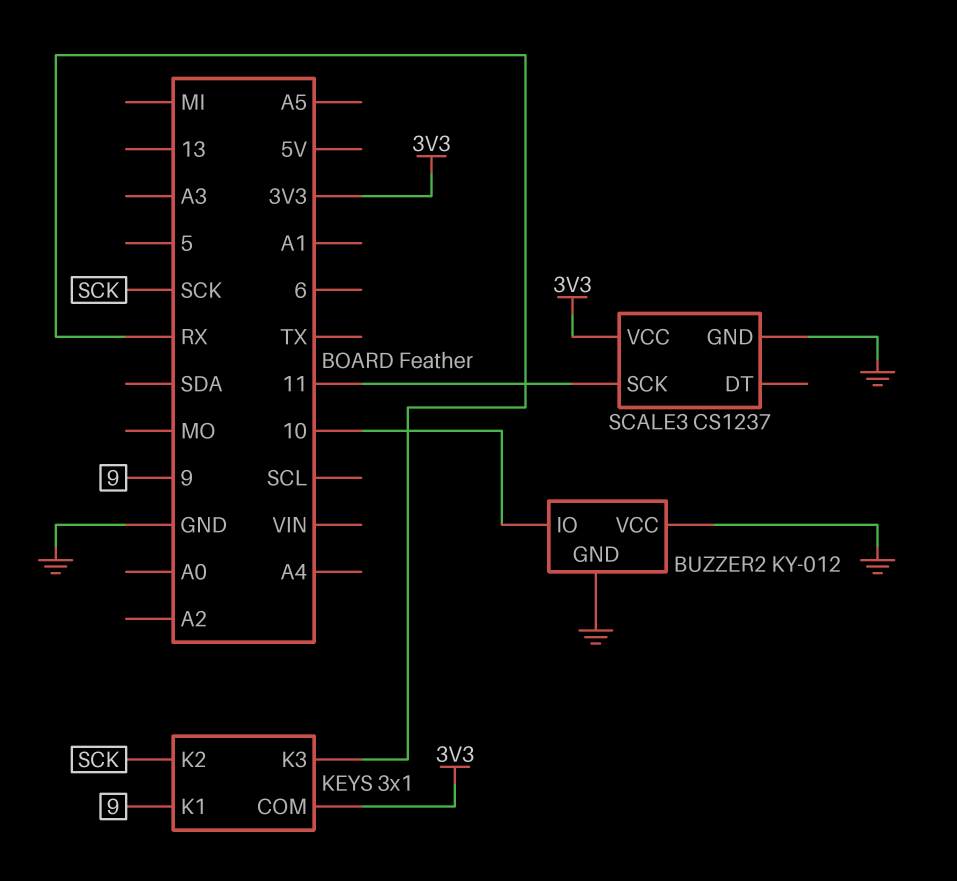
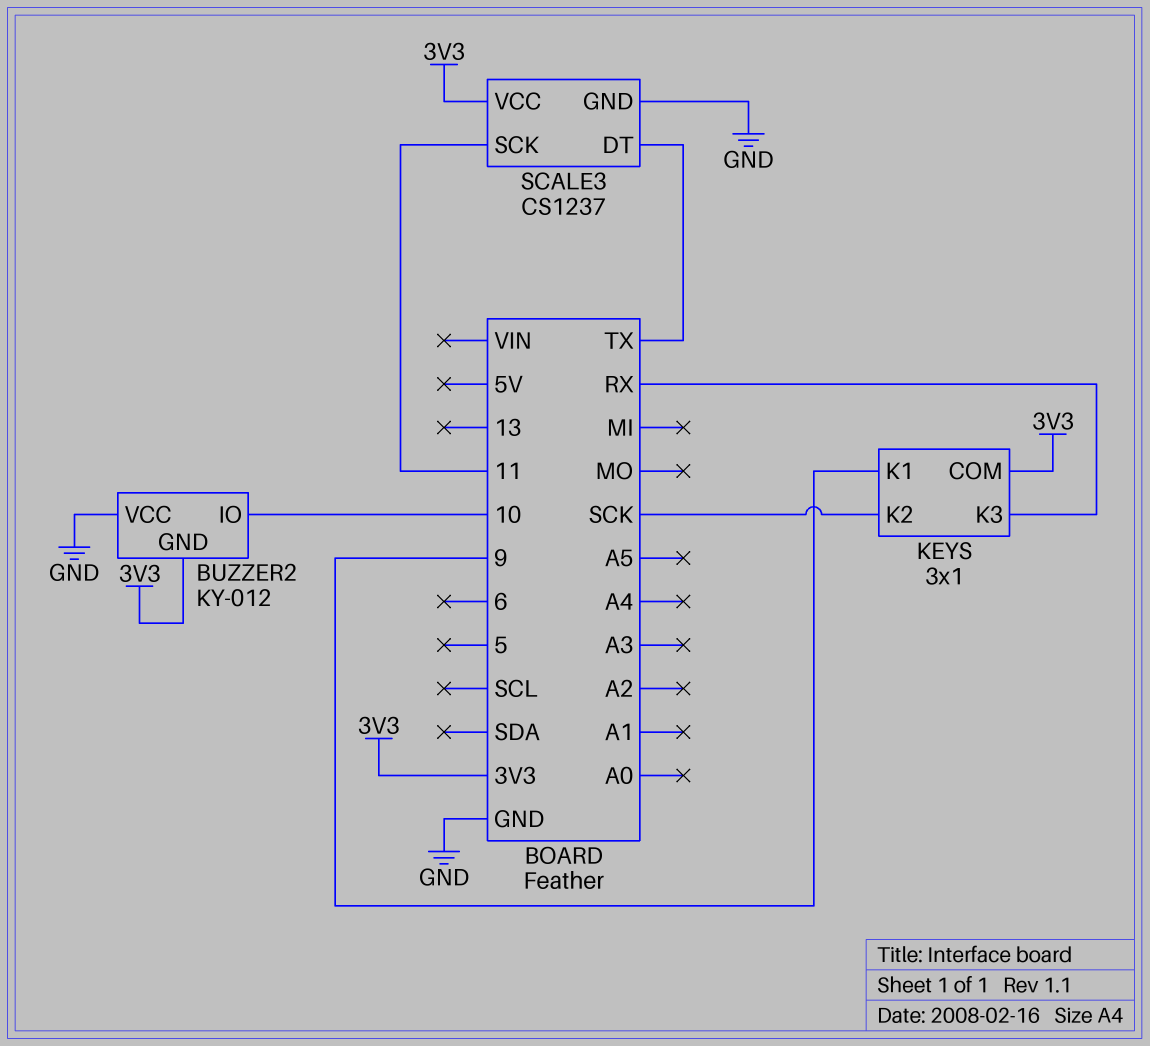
BUZZER2 pin GND: GND -> 3V3
SCALE3 pin DT: none -> TX

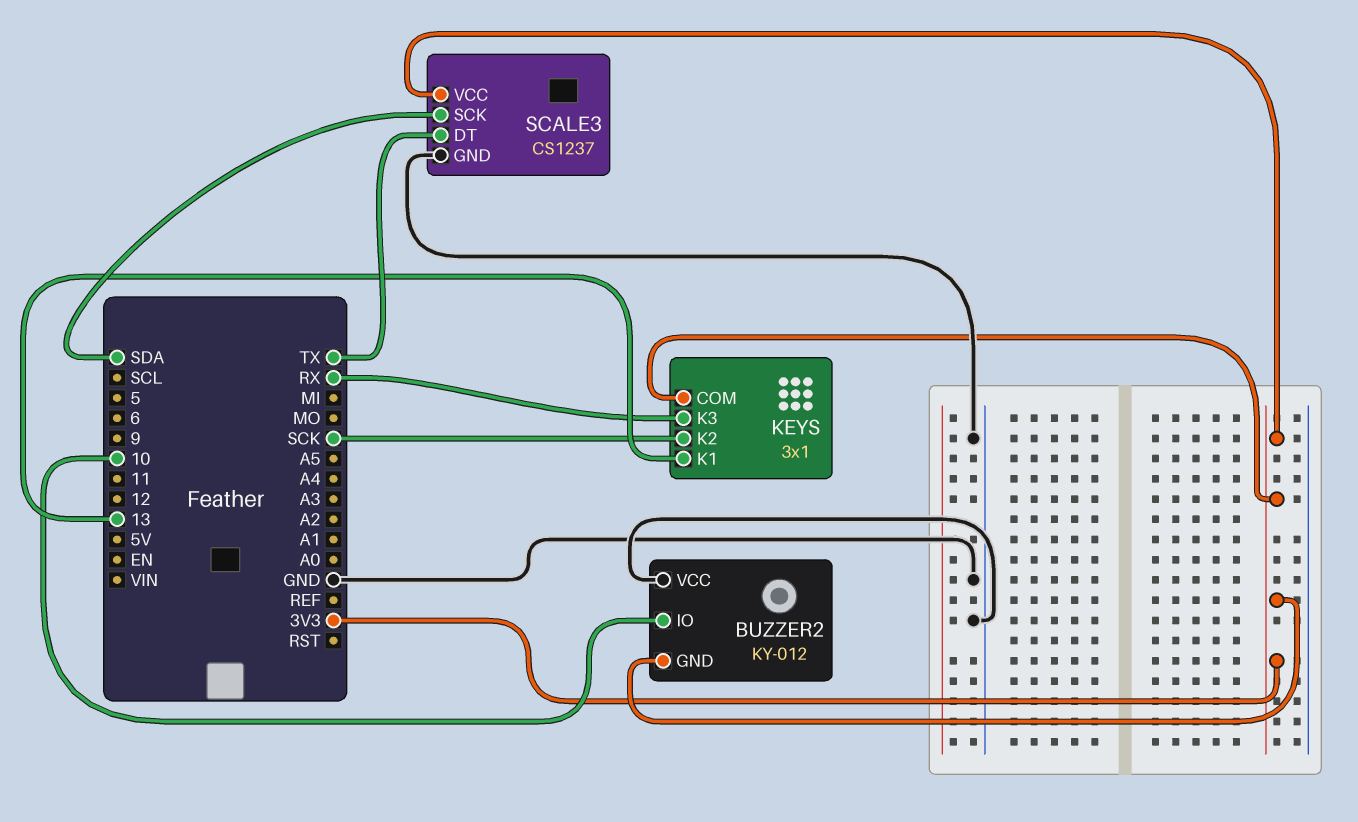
KEYS pin K1: 9 -> 13
SCALE3 pin SCK: 11 -> SDA

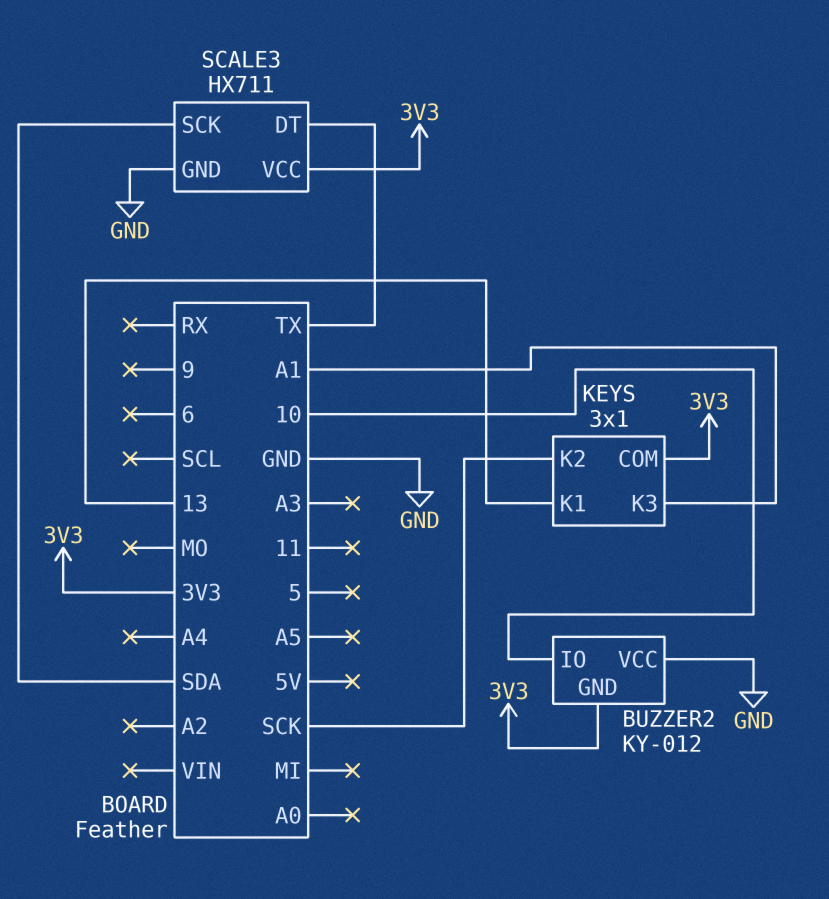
KEYS pin K3: RX -> A1
SCALE3: CS1237 -> HX711

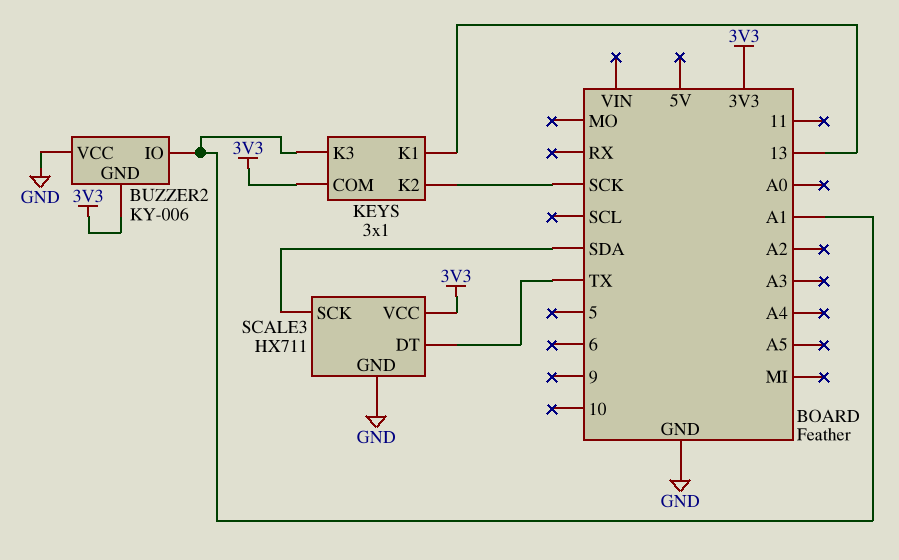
BUZZER2: KY-012 -> KY-006
BUZZER2 pin IO: 10 -> A1

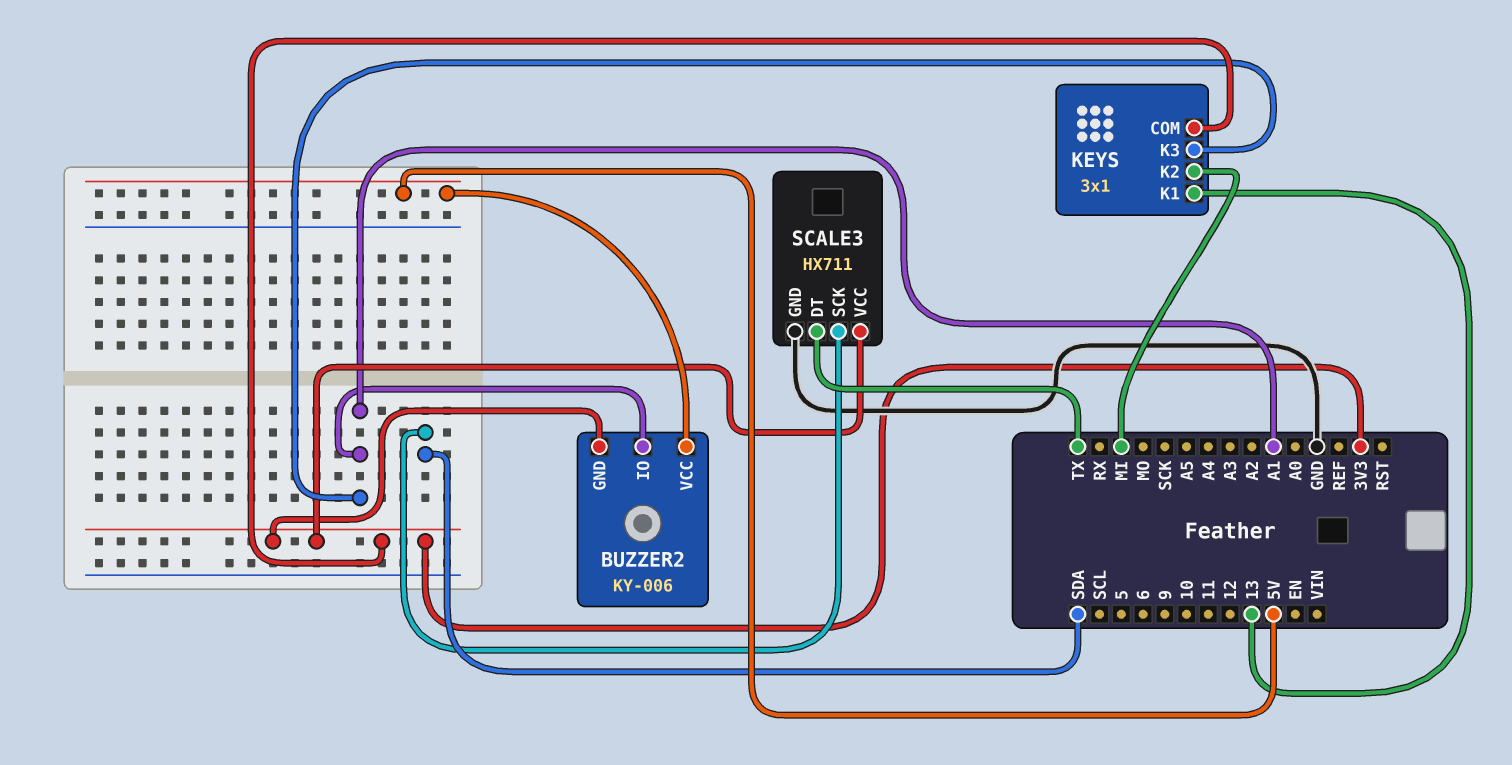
BUZZER2 pin VCC: GND -> 5V
KEYS pin K2: SCK -> MI

